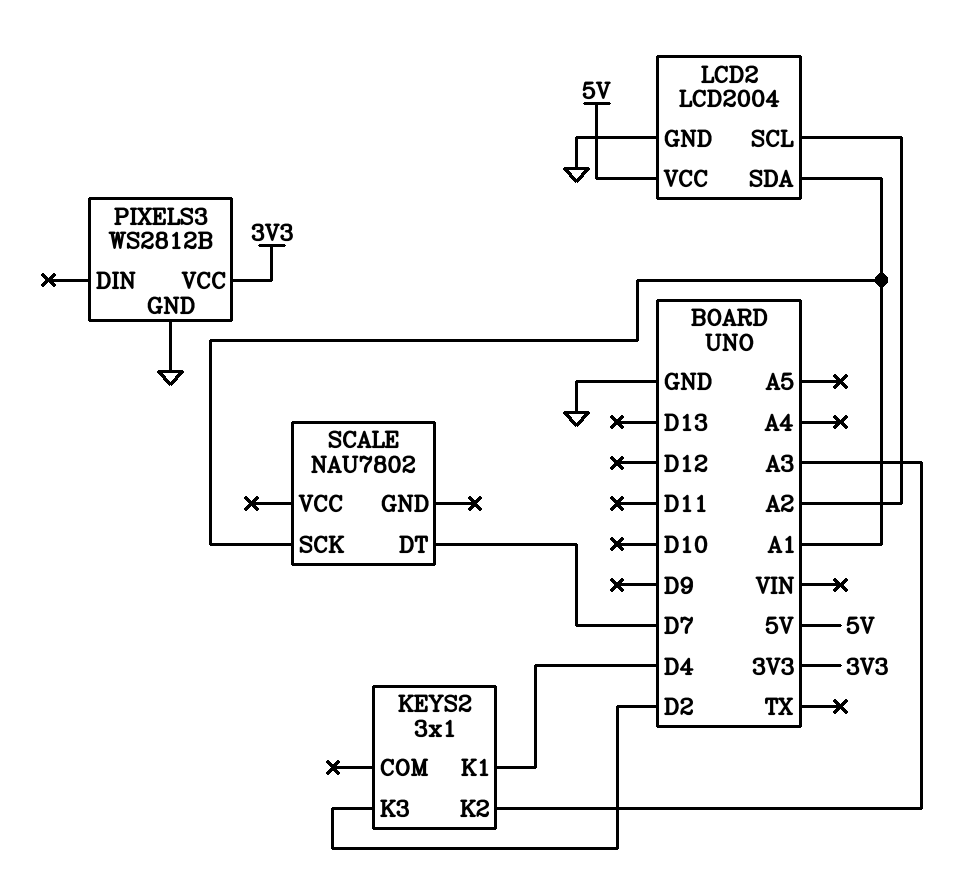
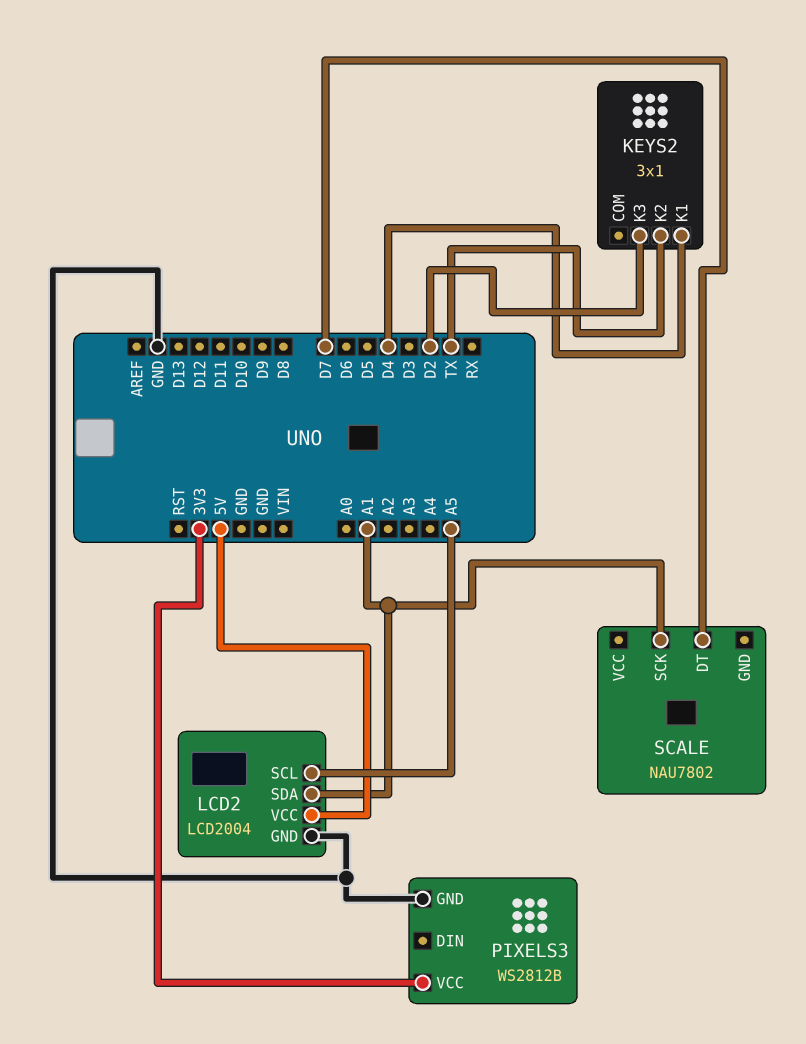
KEYS2 pin K2: A3 -> TX
LCD2 pin SCL: A2 -> A5

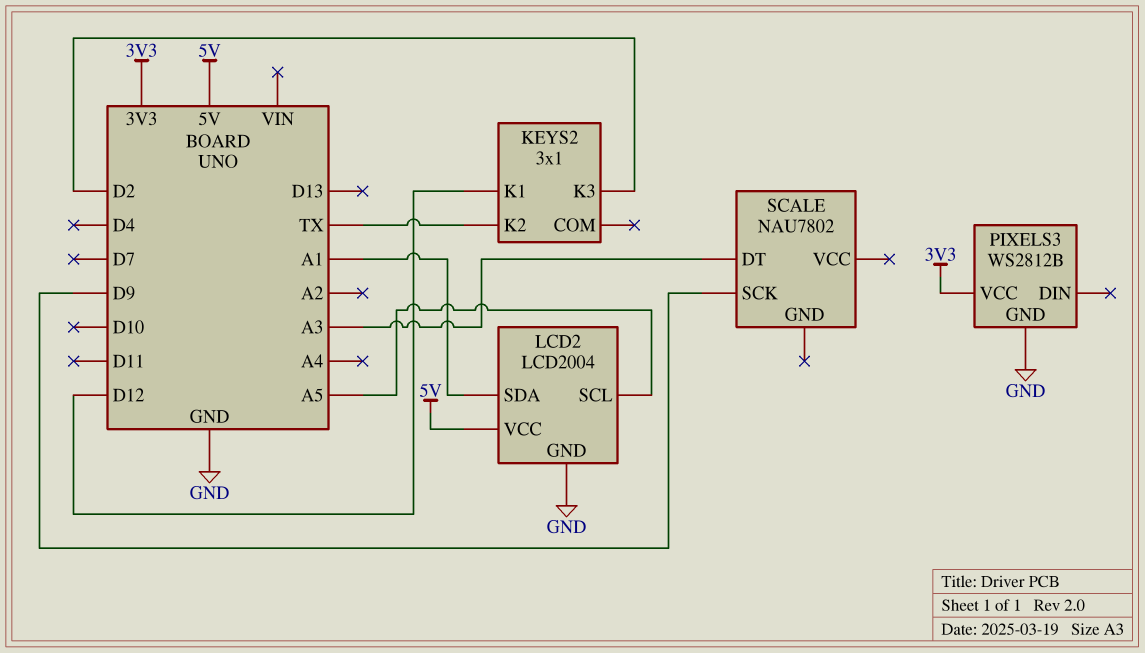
KEYS2 pin K1: D4 -> D12
SCALE pin DT: D7 -> A3
SCALE pin SCK: A1 -> D9

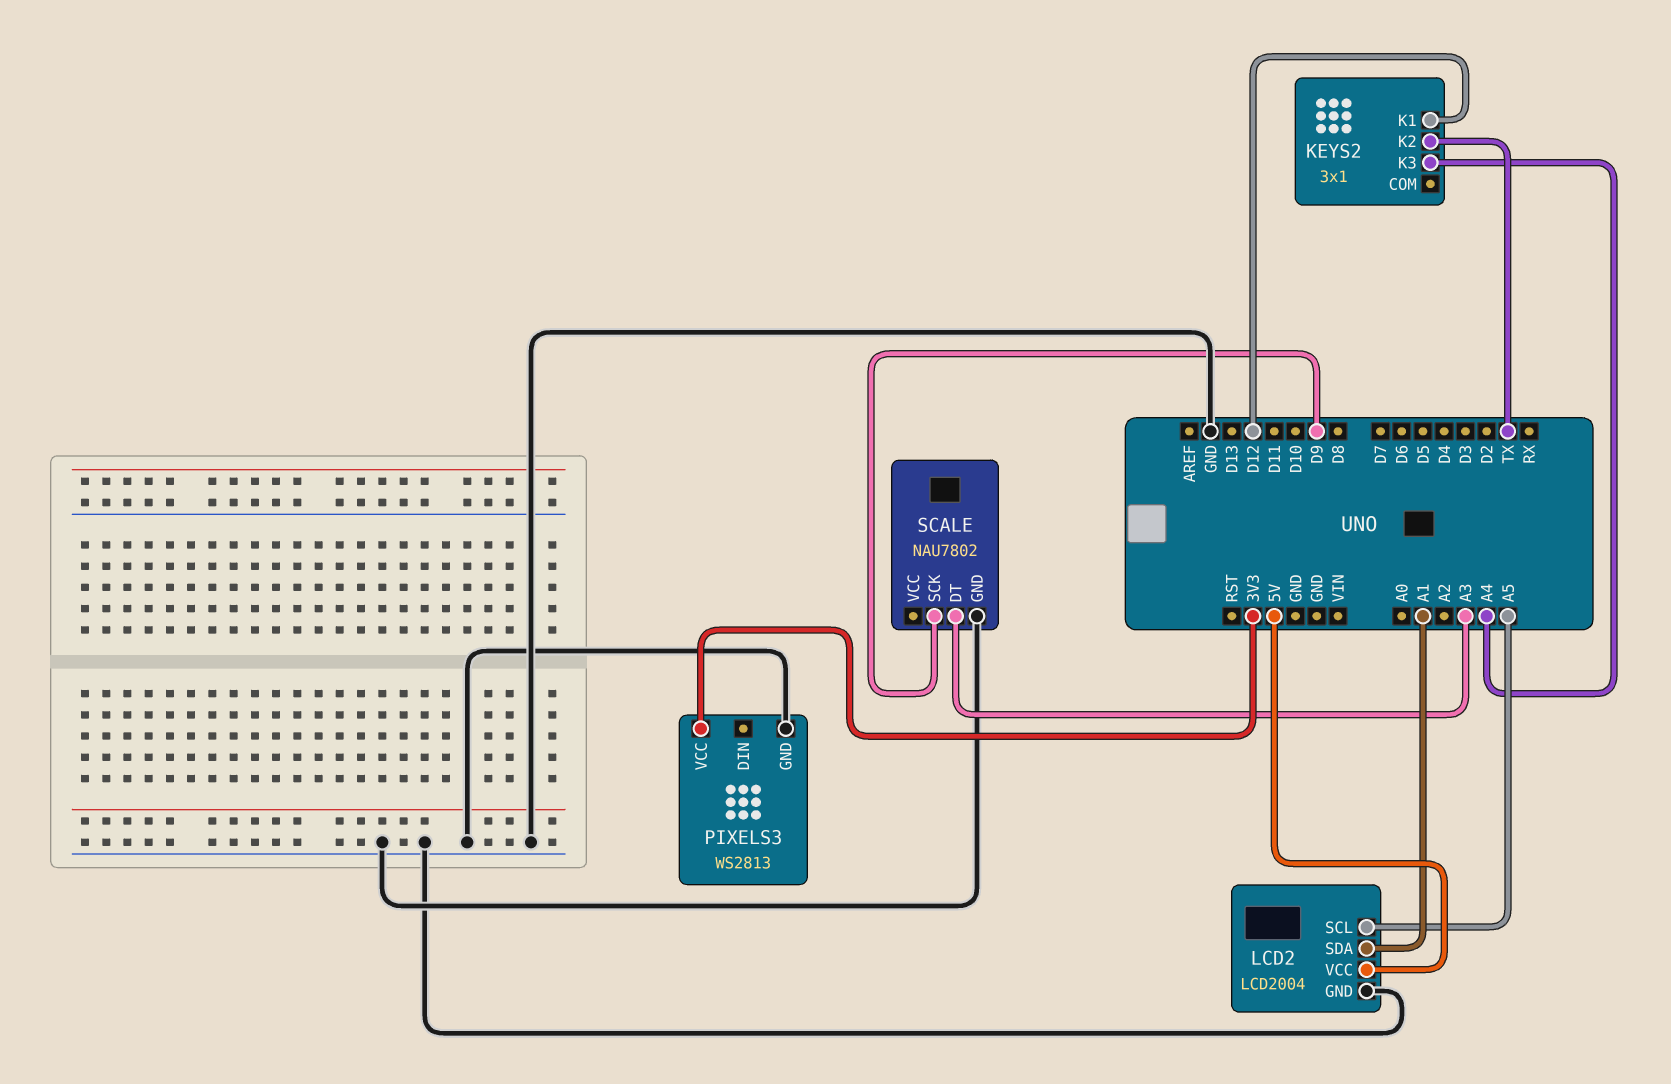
KEYS2 pin K3: D2 -> A4
PIXELS3: WS2812B -> WS2813
SCALE pin GND: none -> GND

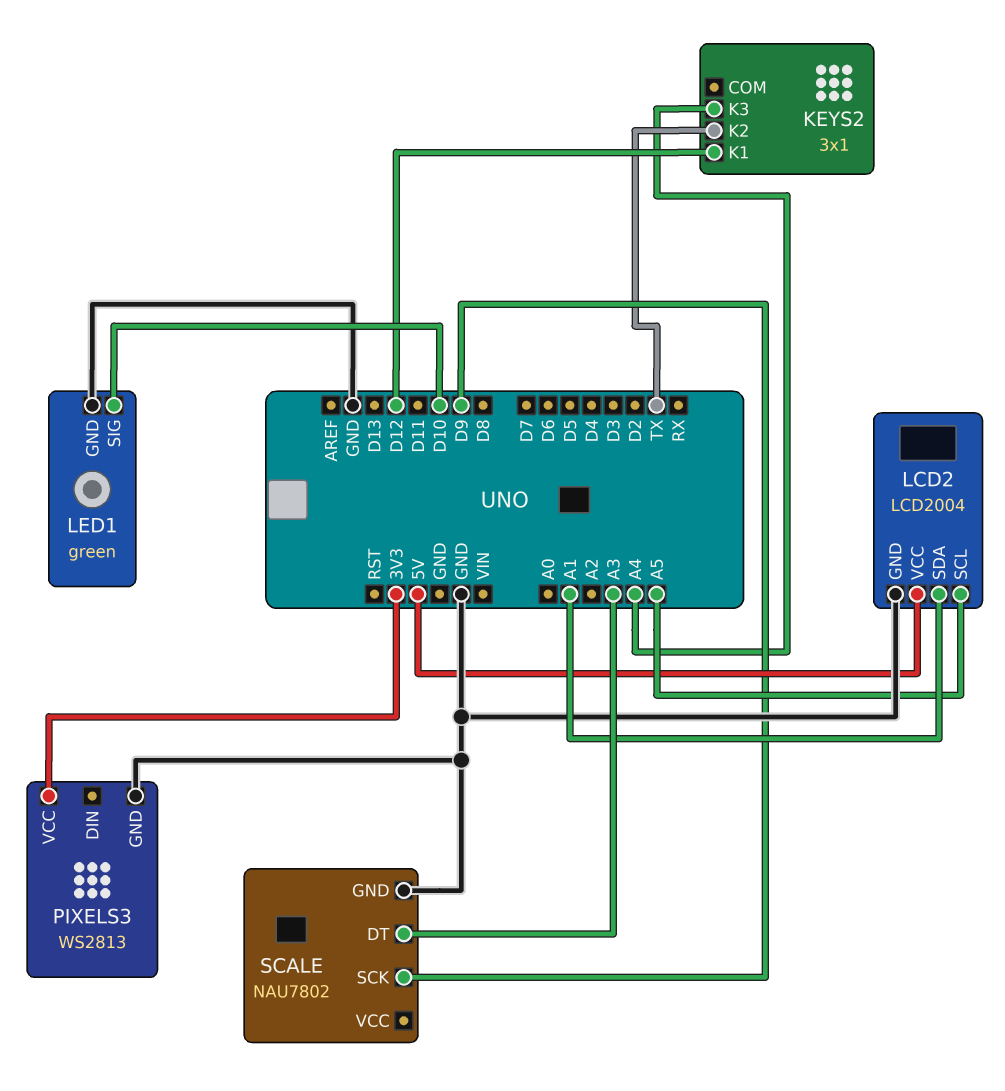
LED1: none -> green
LED1 pin GND: none -> GND
LED1 pin SIG: none -> D10

